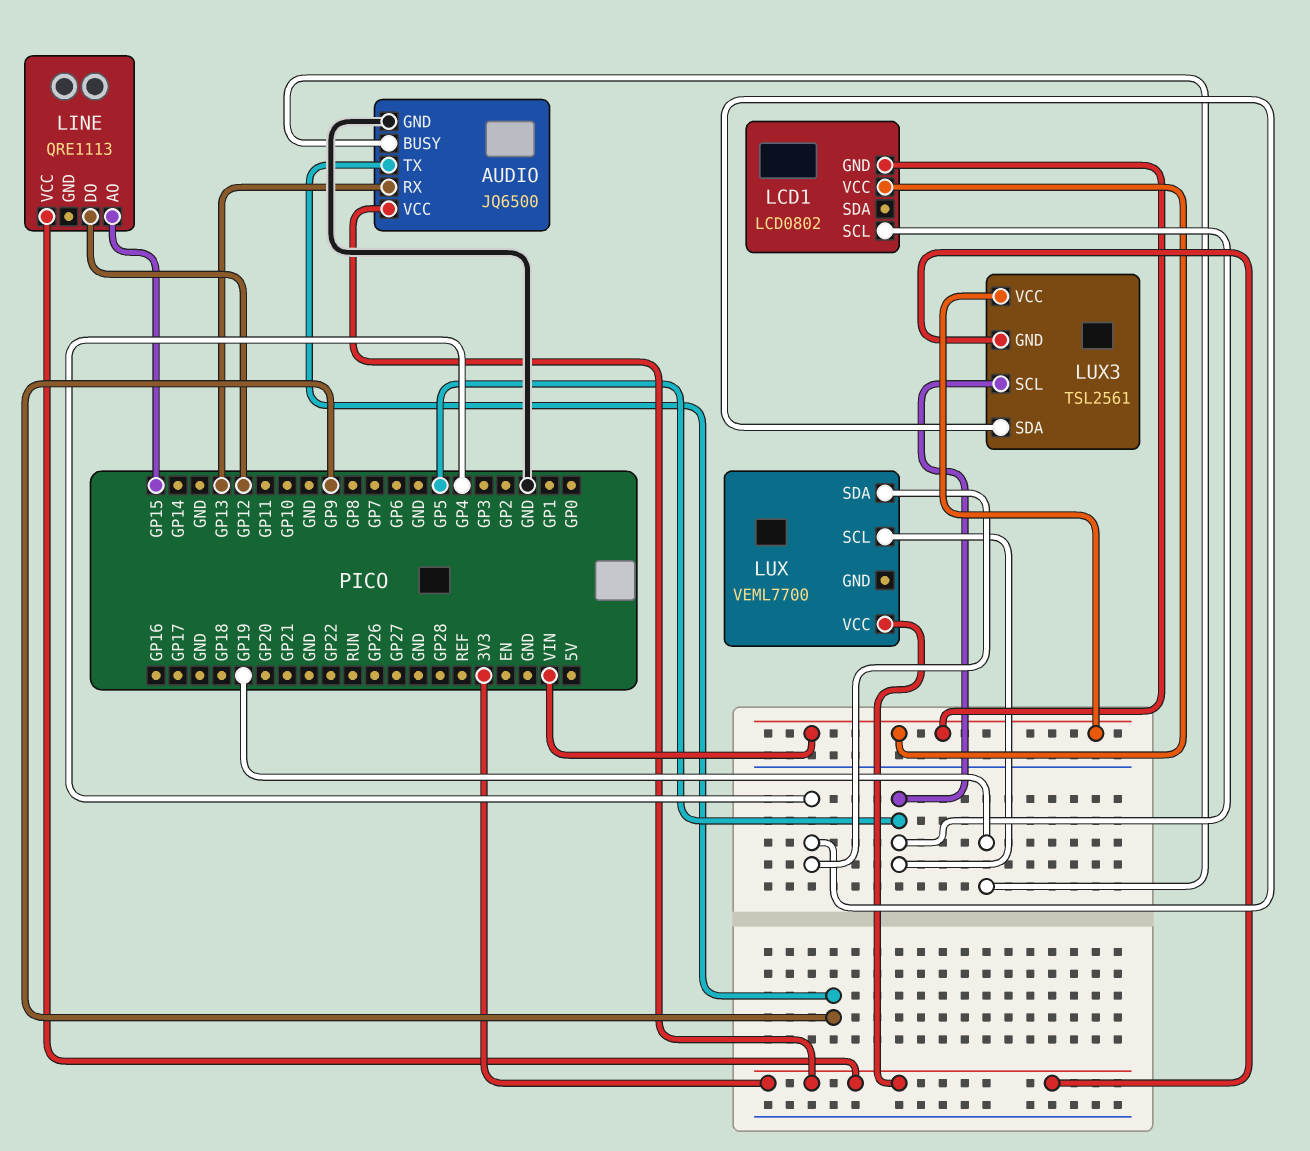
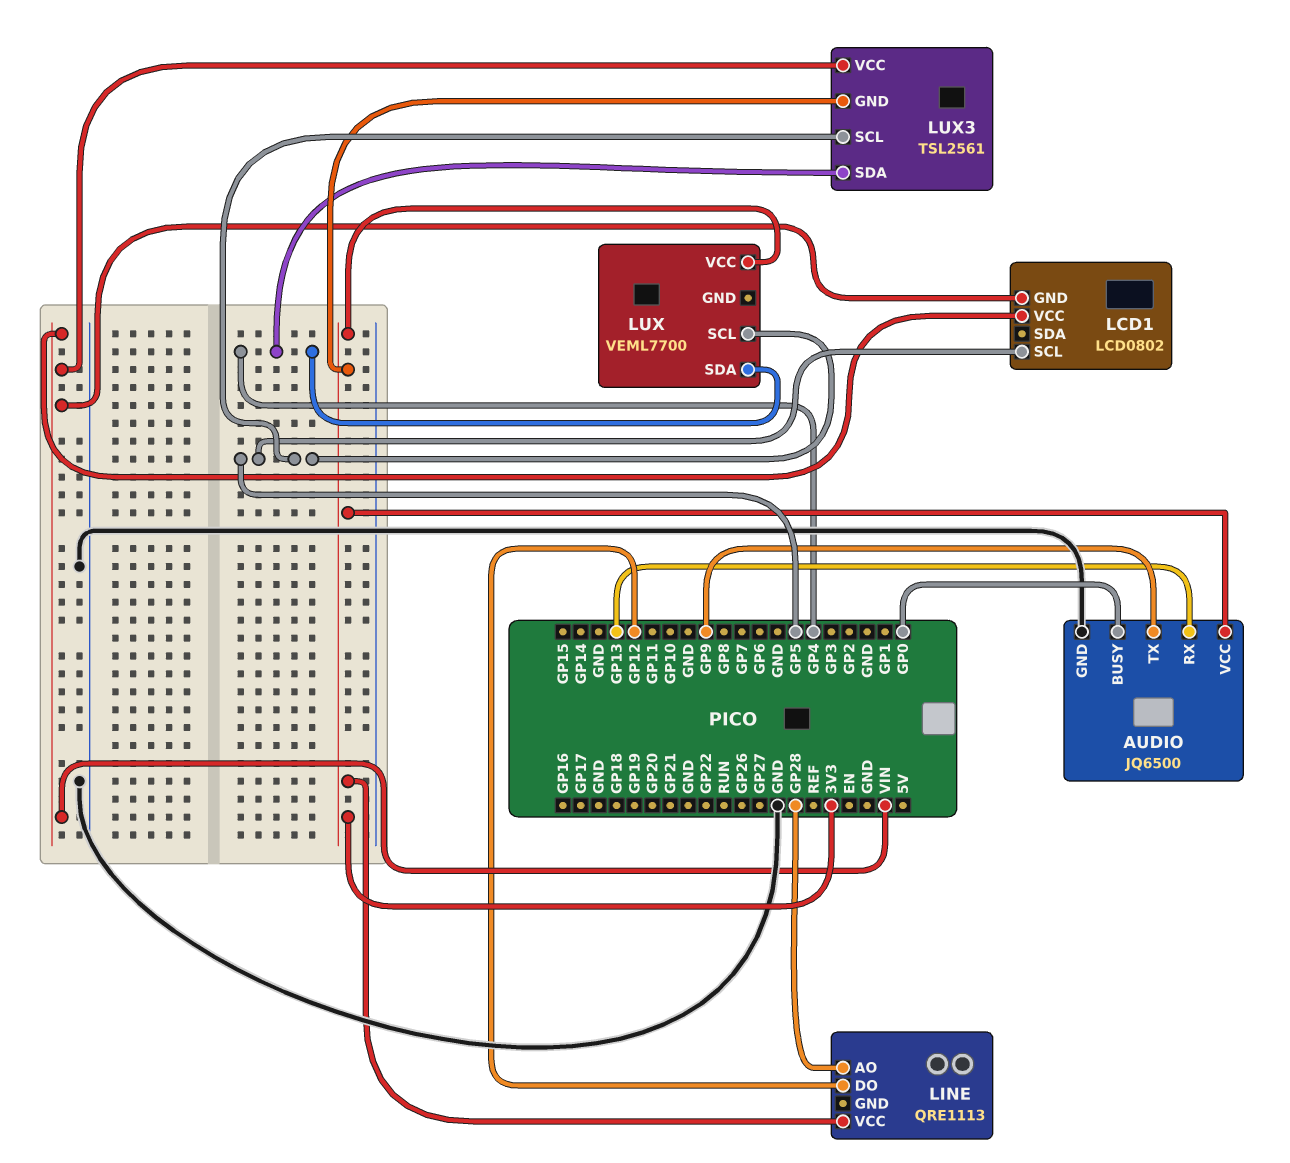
AUDIO pin BUSY: GP19 -> GP0
LINE pin AO: GP15 -> GP28

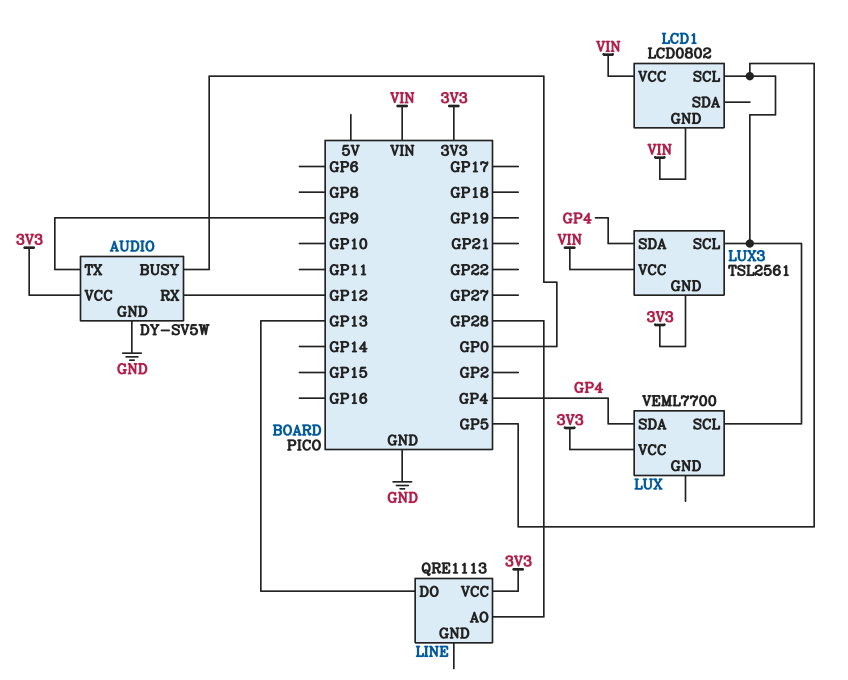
AUDIO: JQ6500 -> DY-SV5W
AUDIO pin RX: GP13 -> GP12
LINE pin DO: GP12 -> GP13

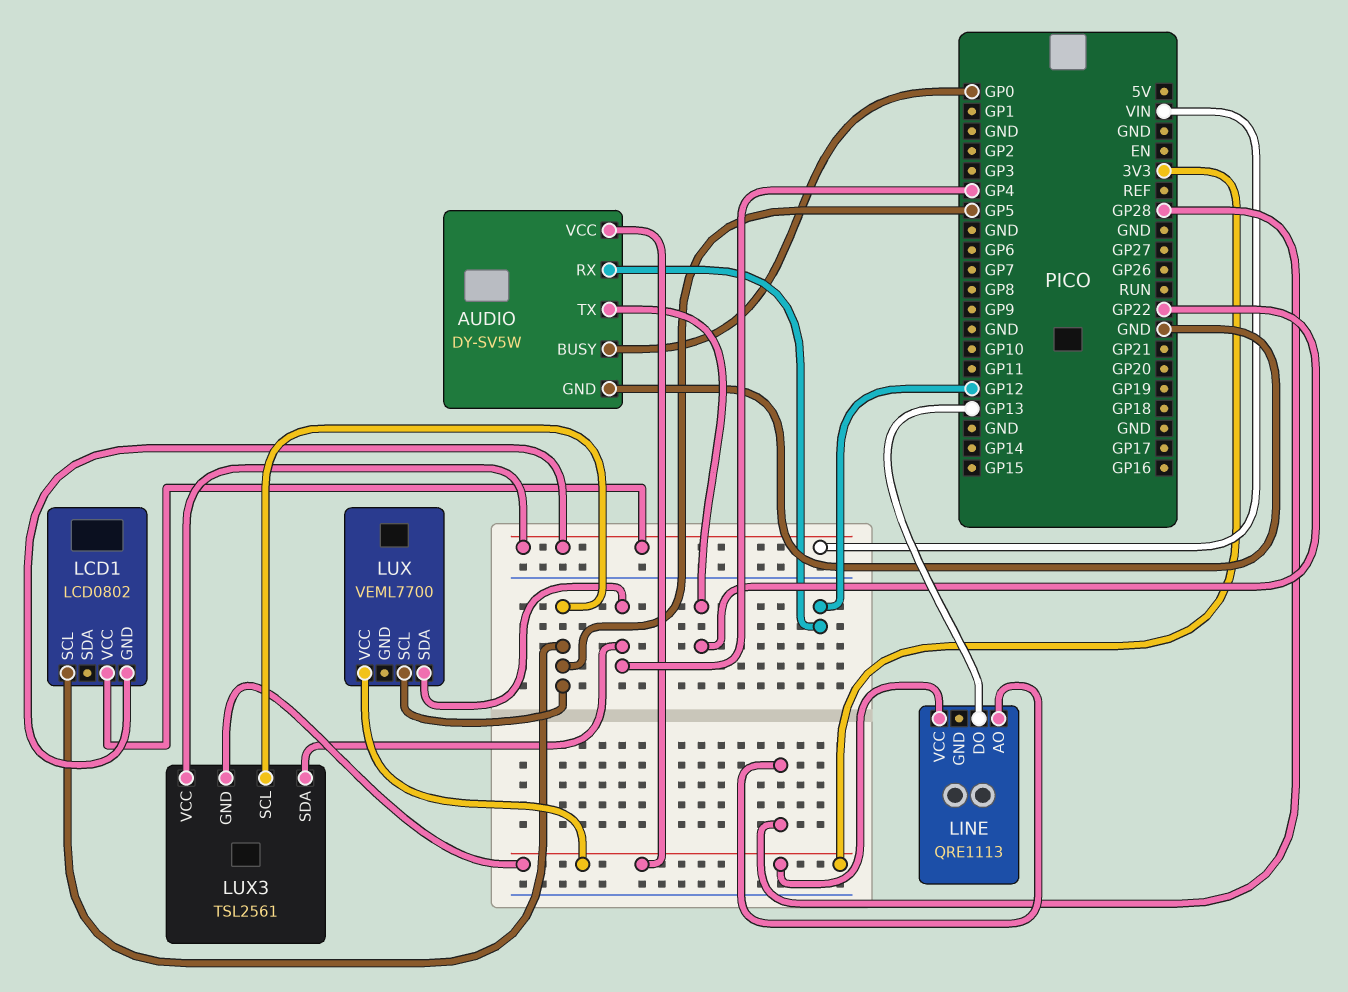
AUDIO pin TX: GP9 -> GP22

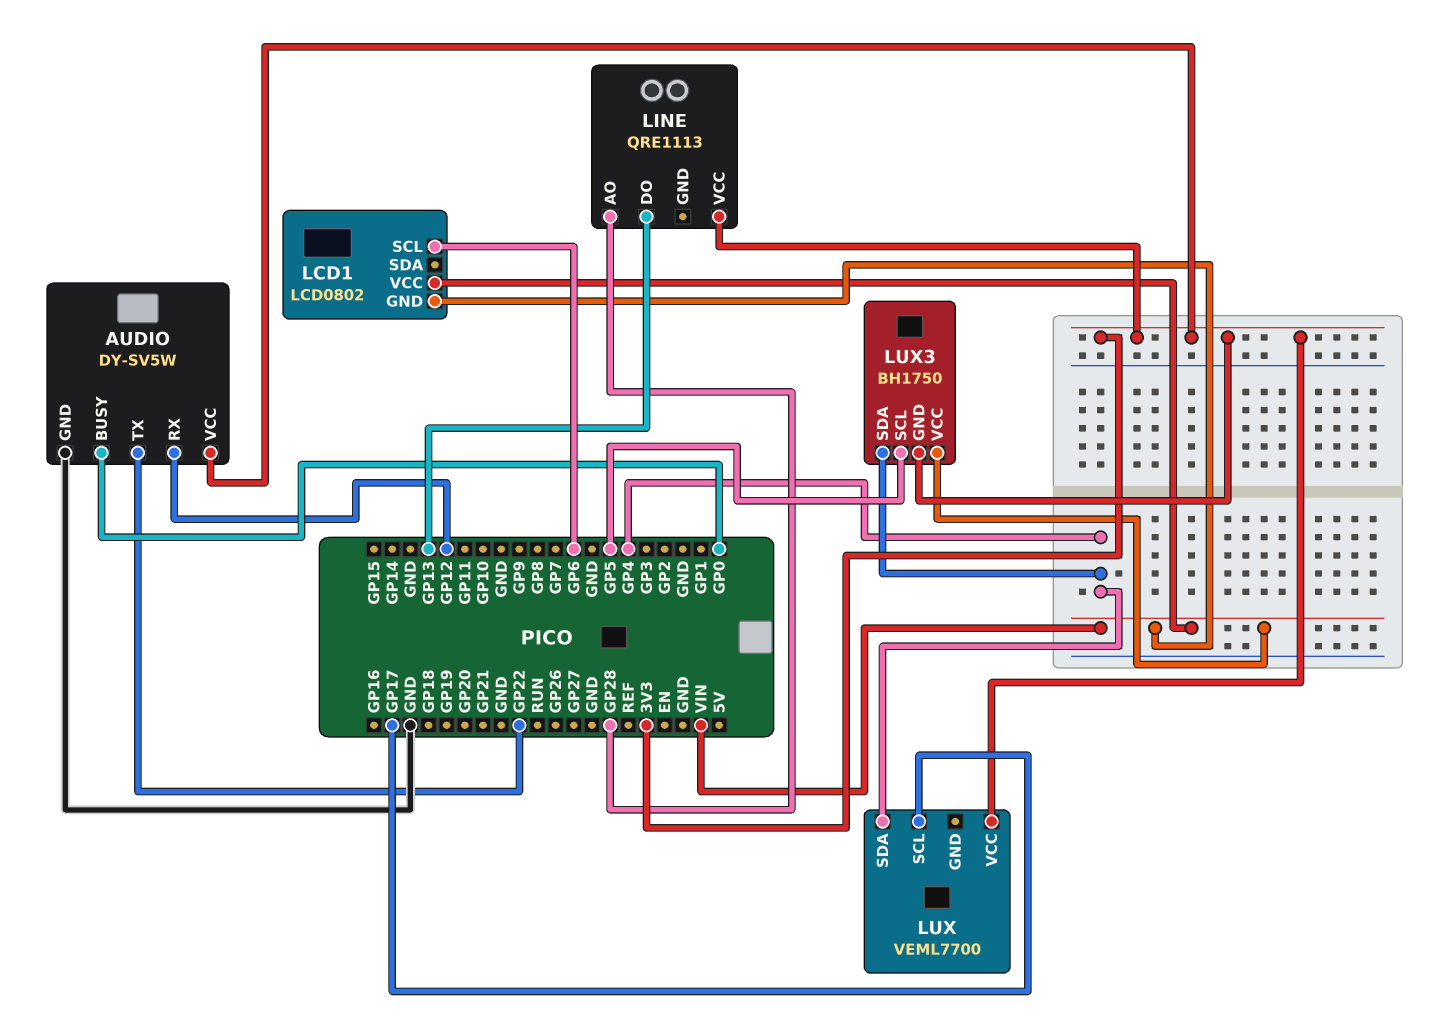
LCD1 pin SCL: GP5 -> GP6
LUX pin SCL: GP5 -> GP17
LUX3: TSL2561 -> BH1750

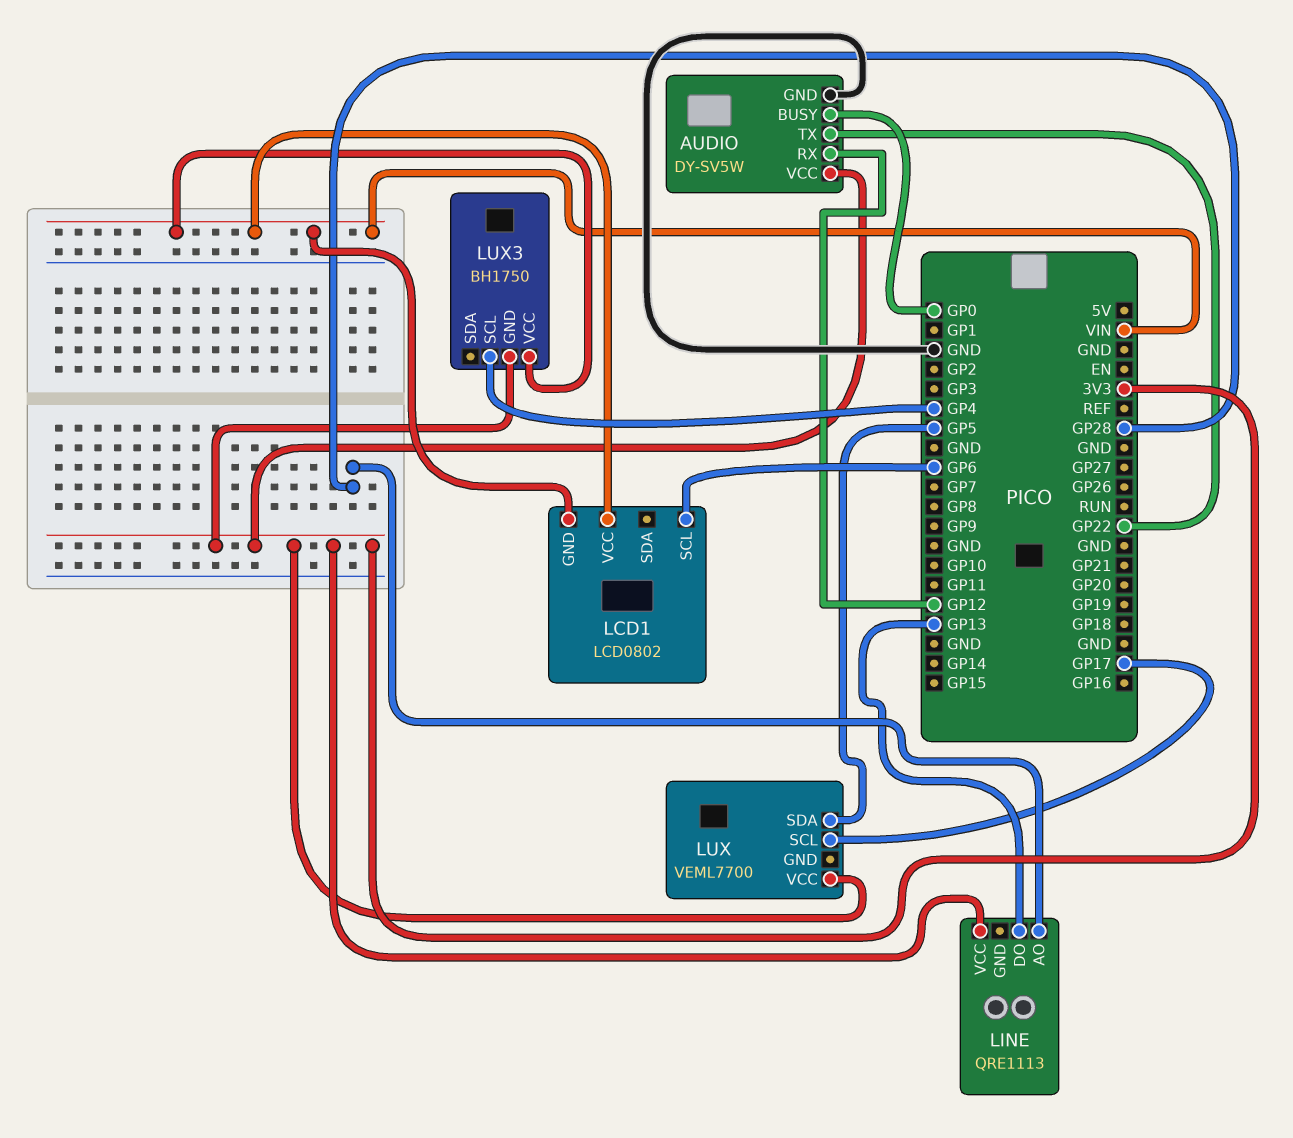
LUX pin SDA: GP4 -> GP5
LUX3 pin SCL: GP5 -> GP4
LUX3 pin SDA: GP4 -> none

